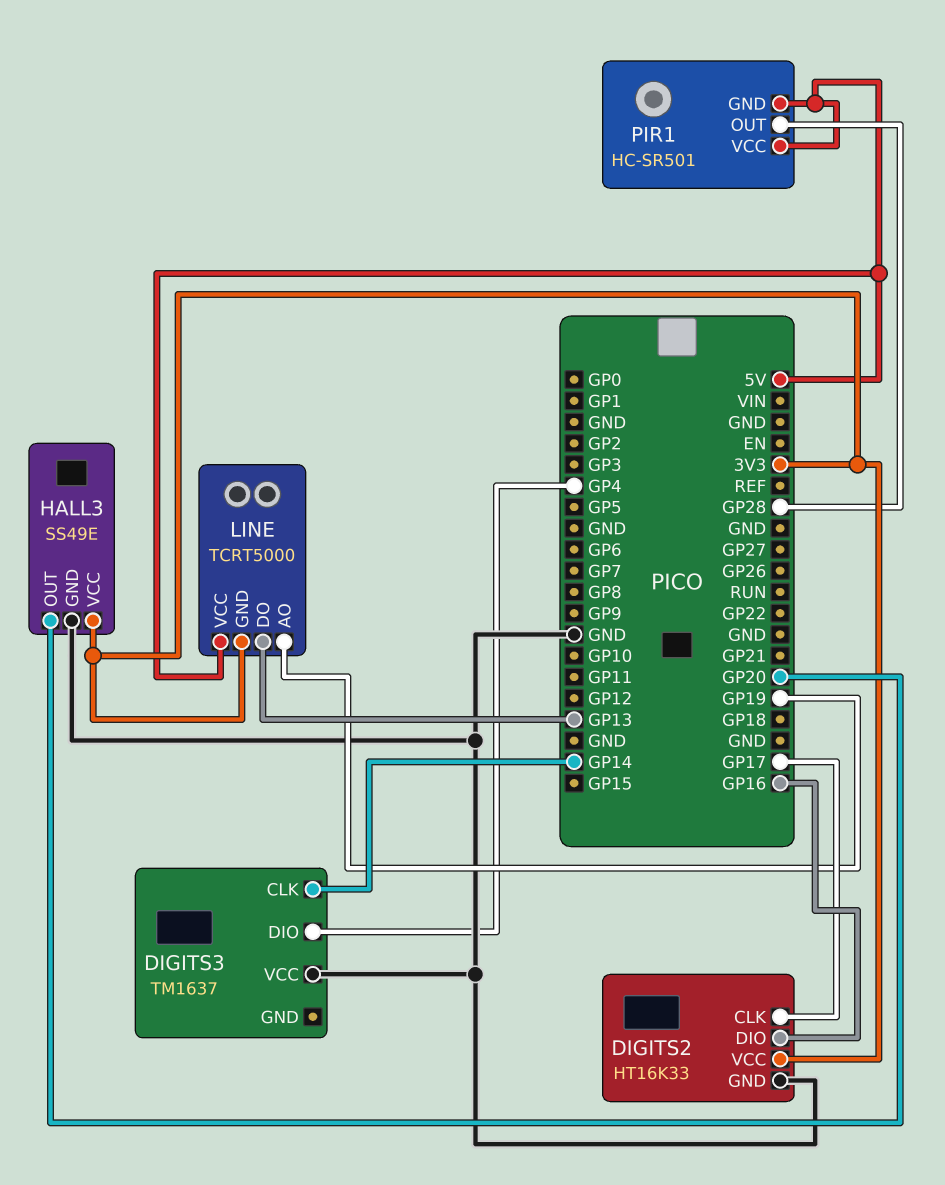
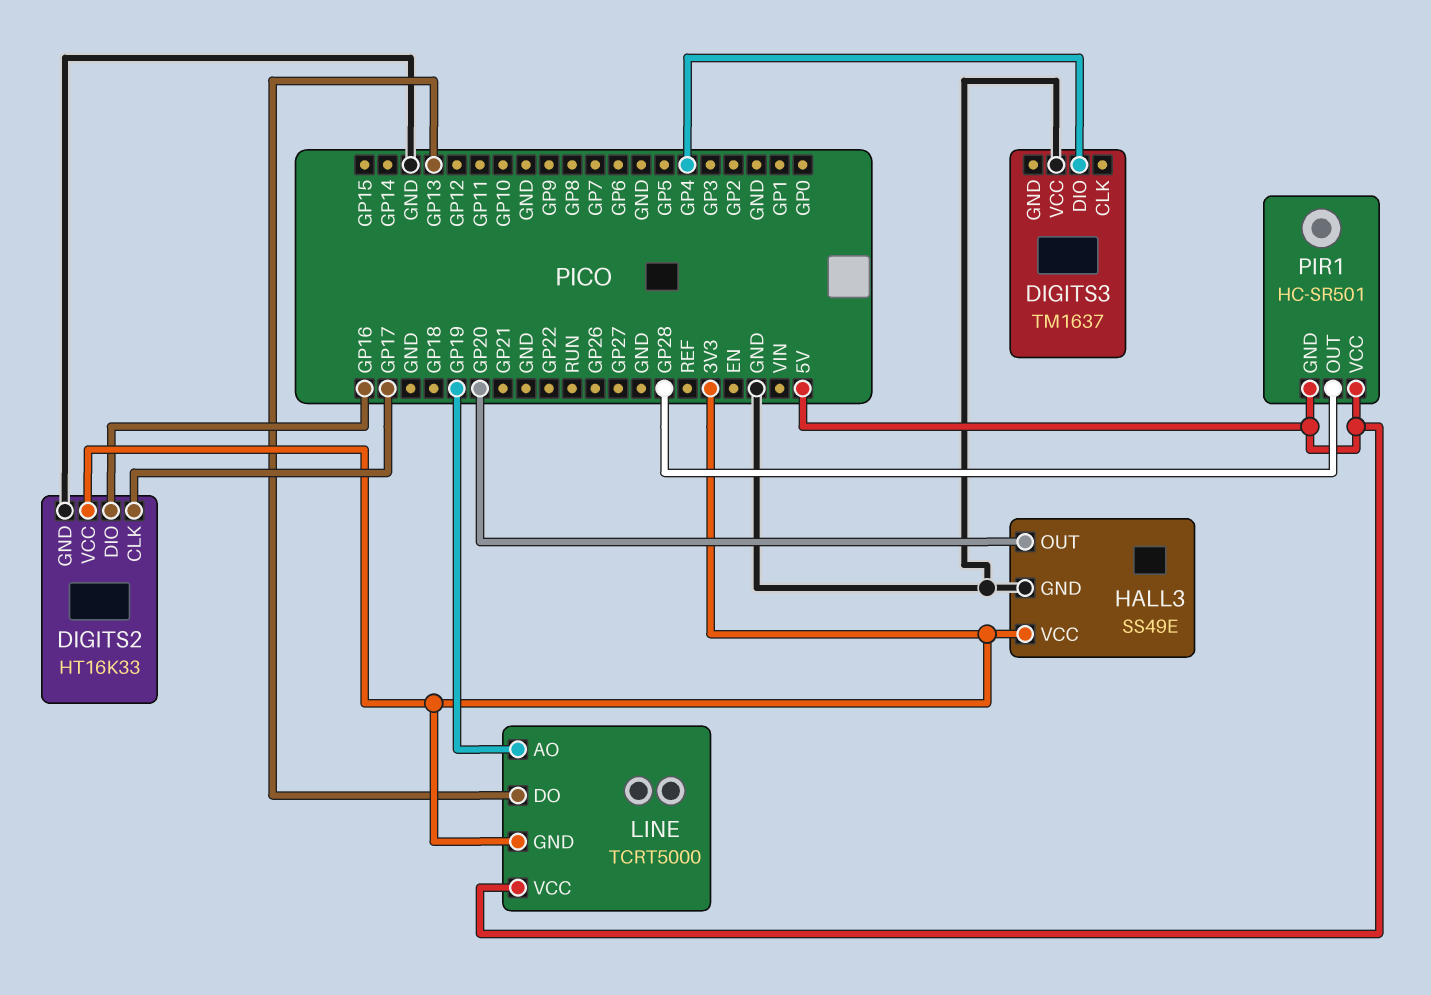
DIGITS3 pin CLK: GP14 -> none

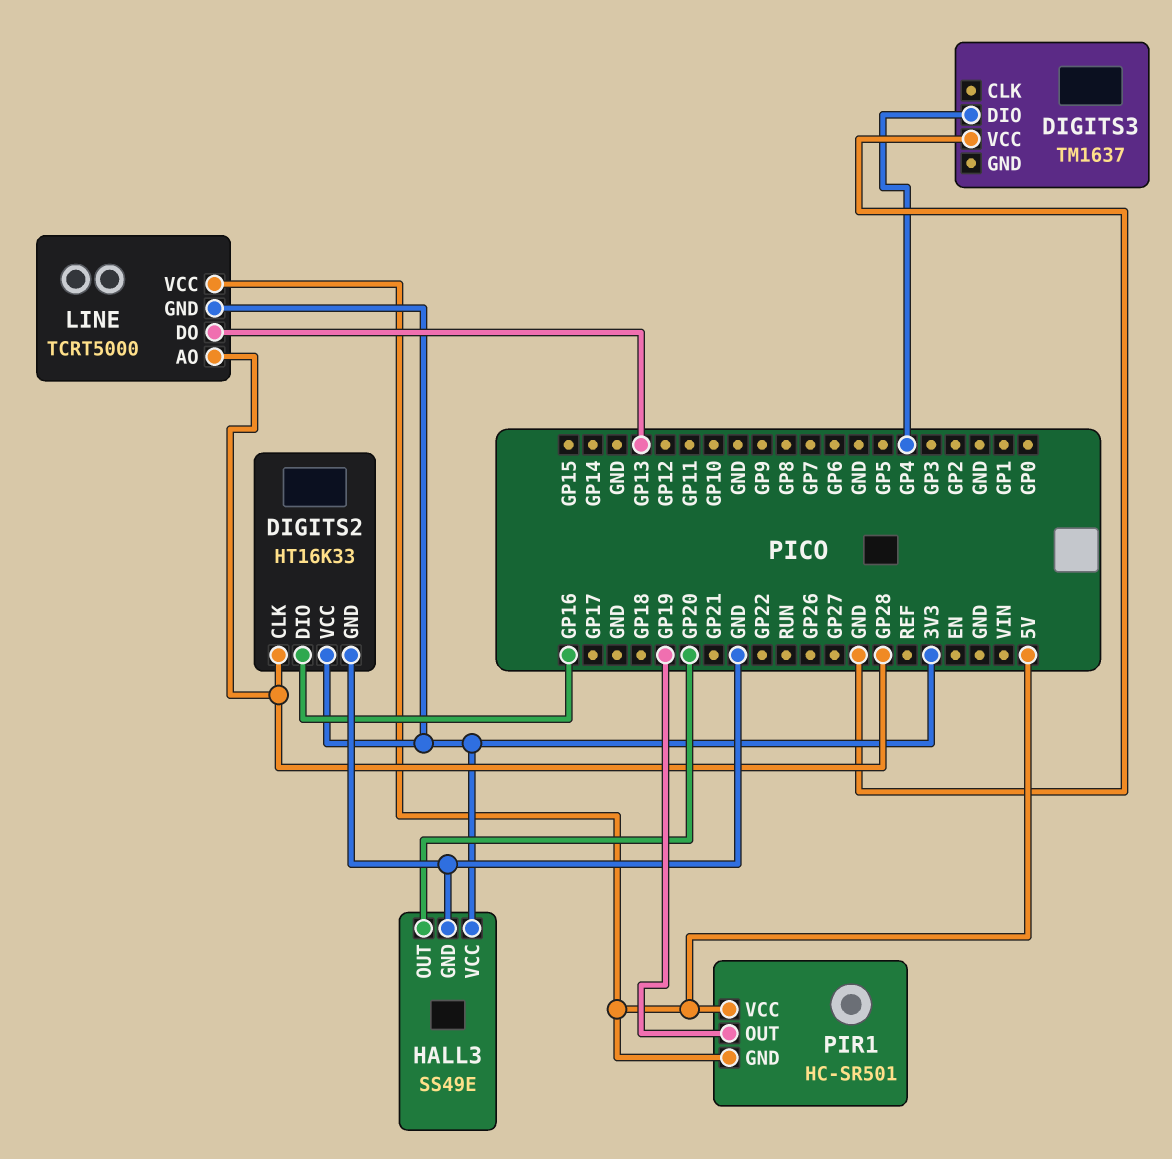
DIGITS2 pin CLK: GP17 -> GP28
LINE pin AO: GP19 -> GP28
PIR1 pin OUT: GP28 -> GP19

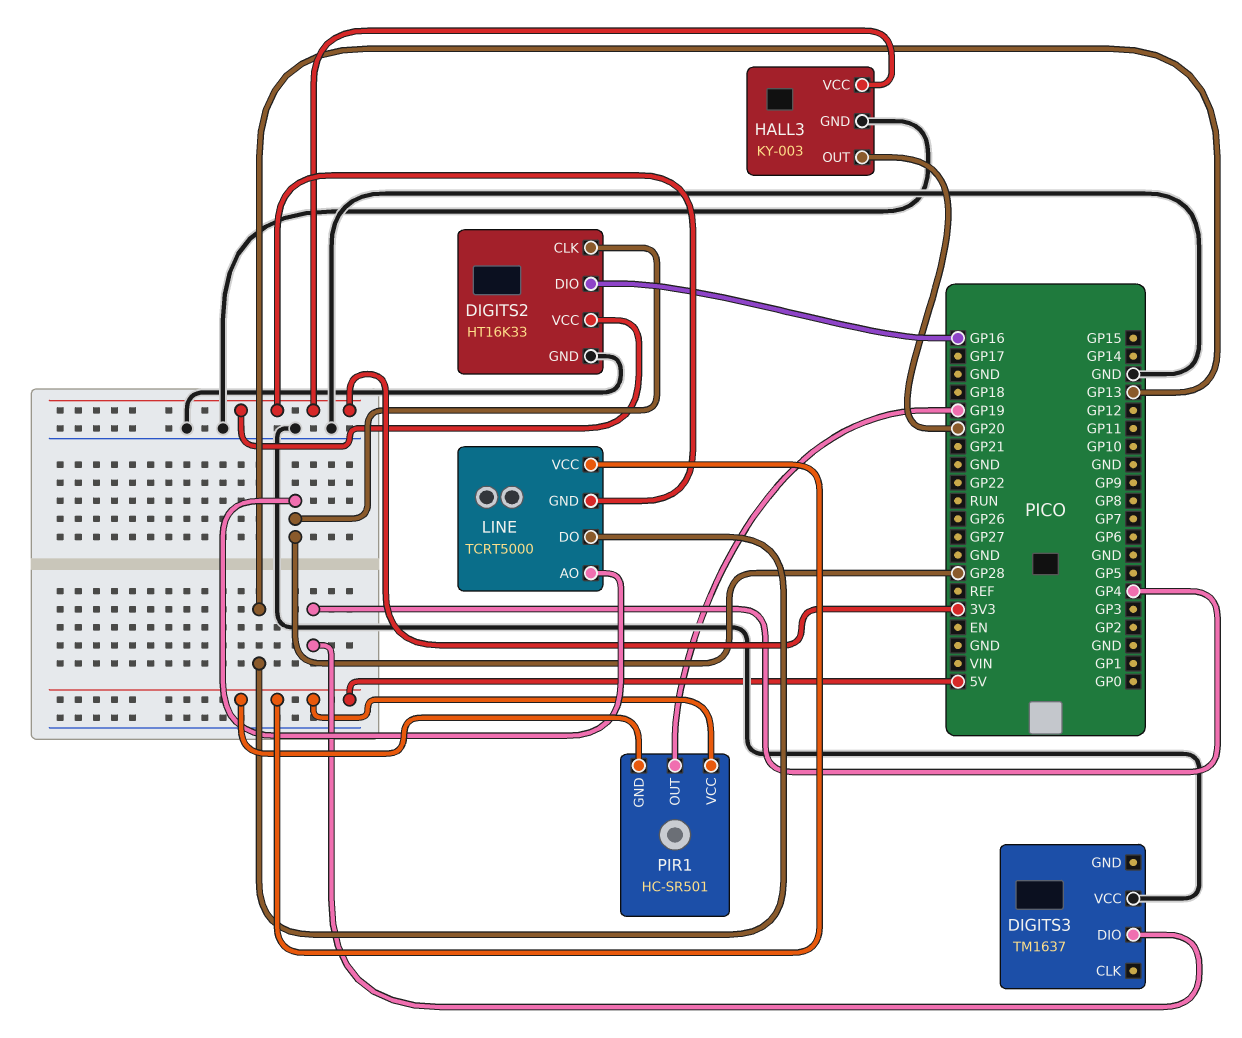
HALL3: SS49E -> KY-003

